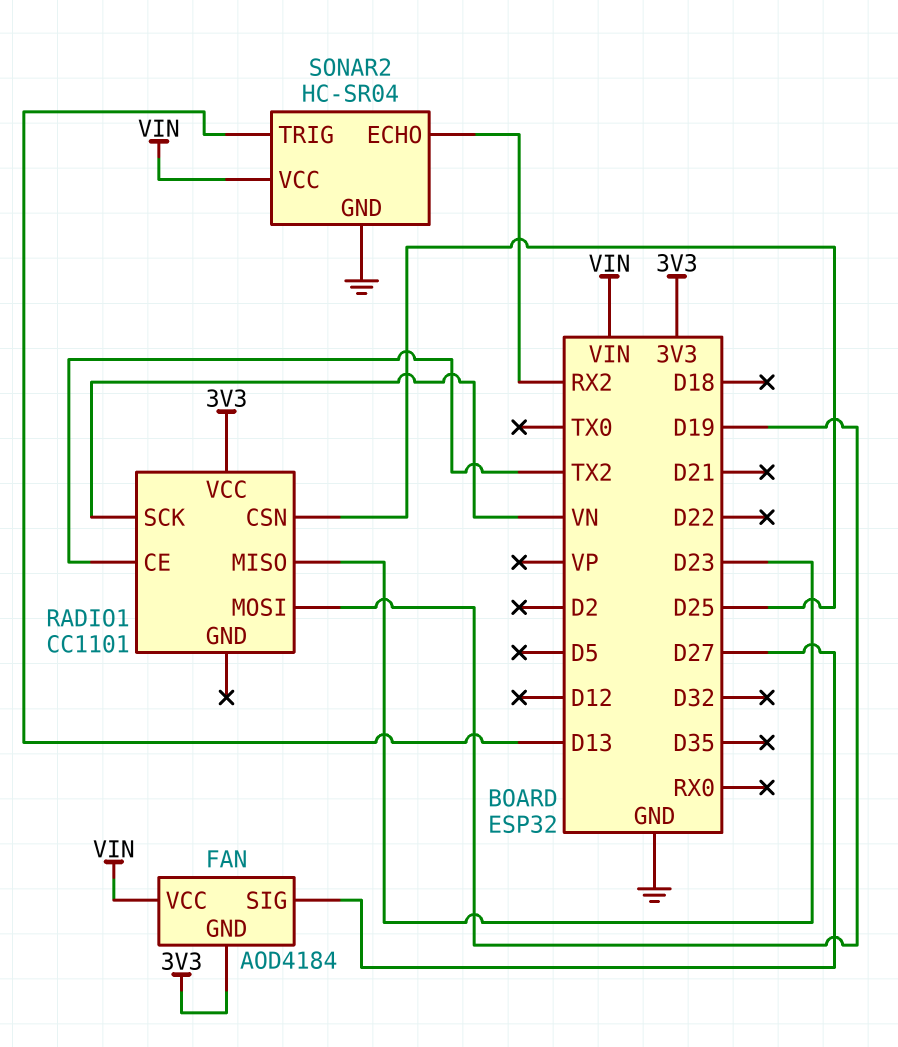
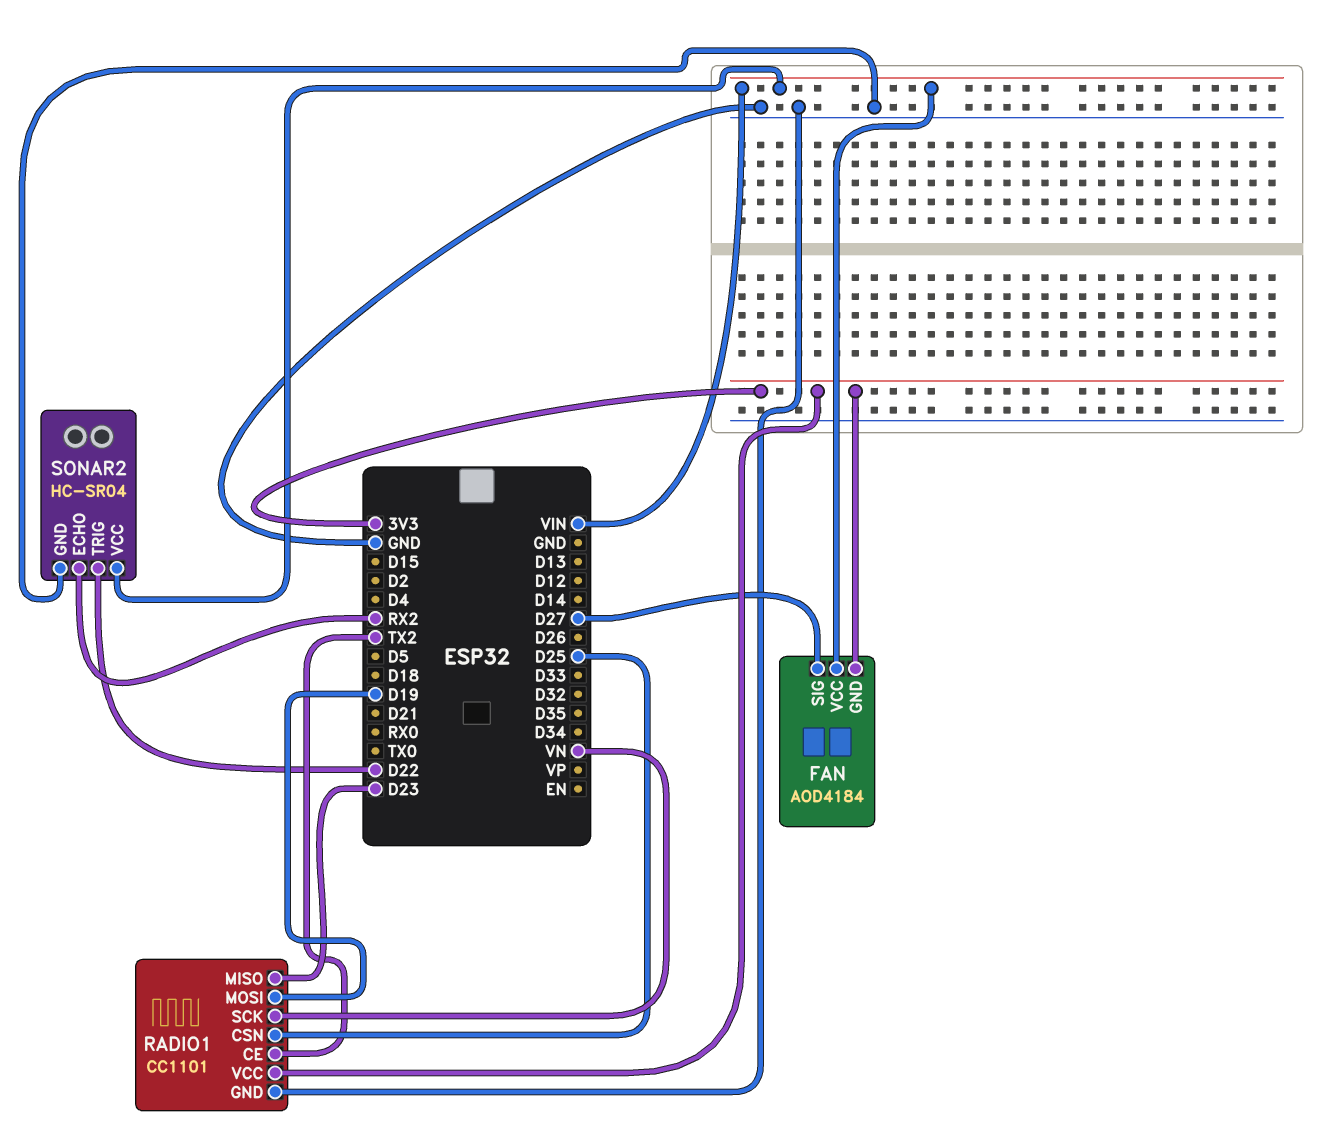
RADIO1 pin GND: none -> GND
SONAR2 pin TRIG: D13 -> D22

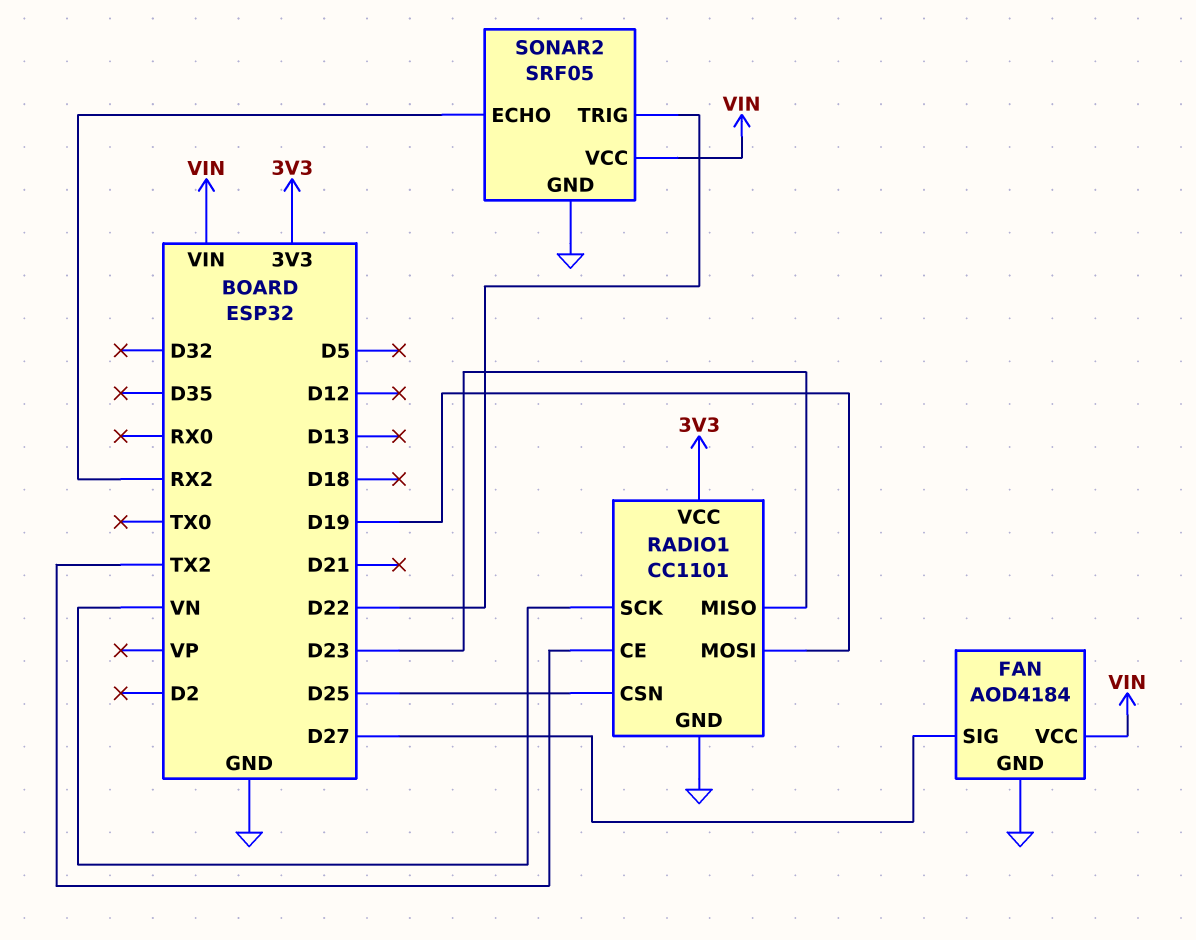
FAN pin GND: 3V3 -> GND
SONAR2: HC-SR04 -> SRF05

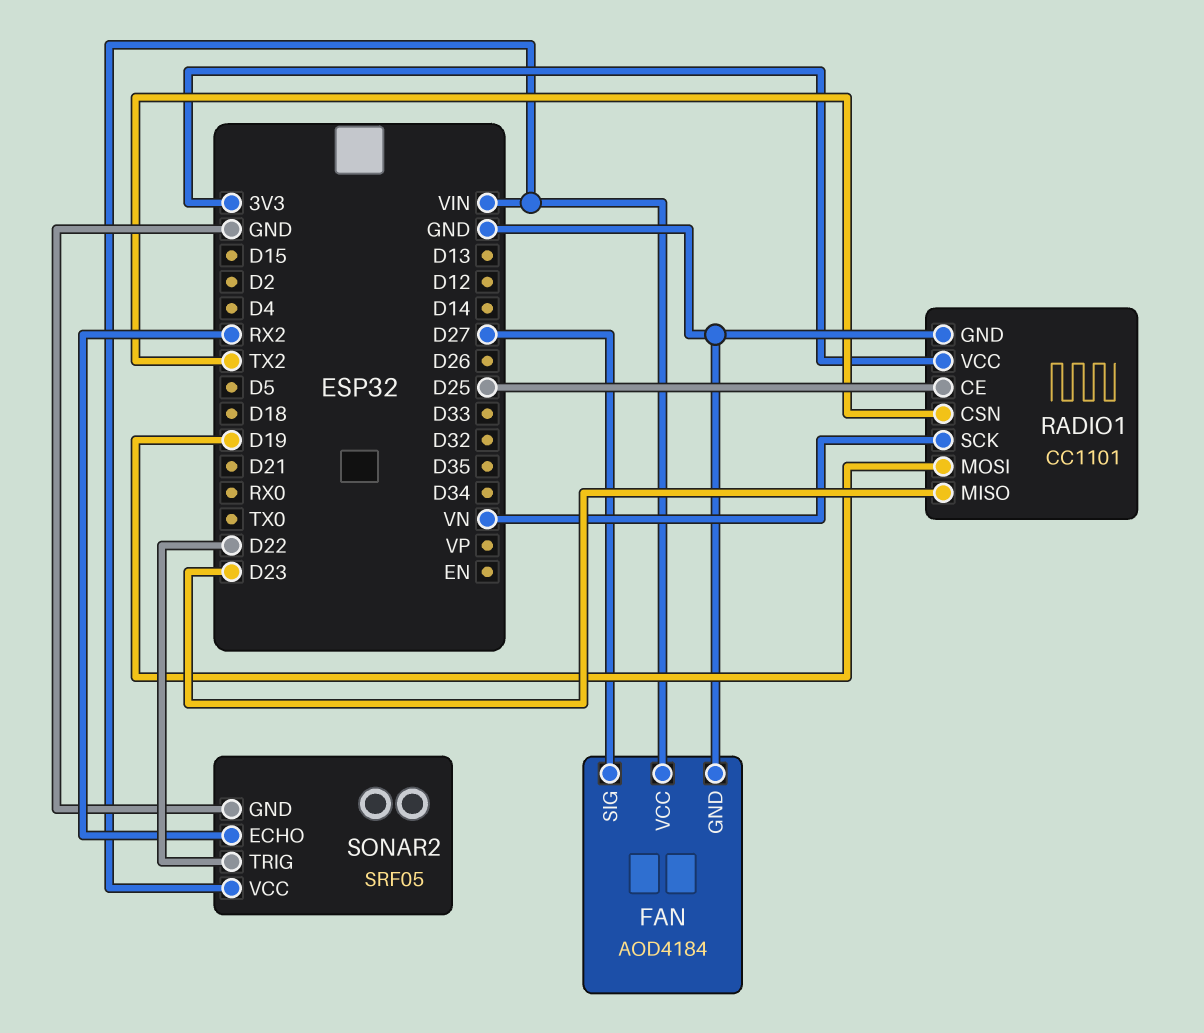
RADIO1 pin CE: TX2 -> D25
RADIO1 pin CSN: D25 -> TX2

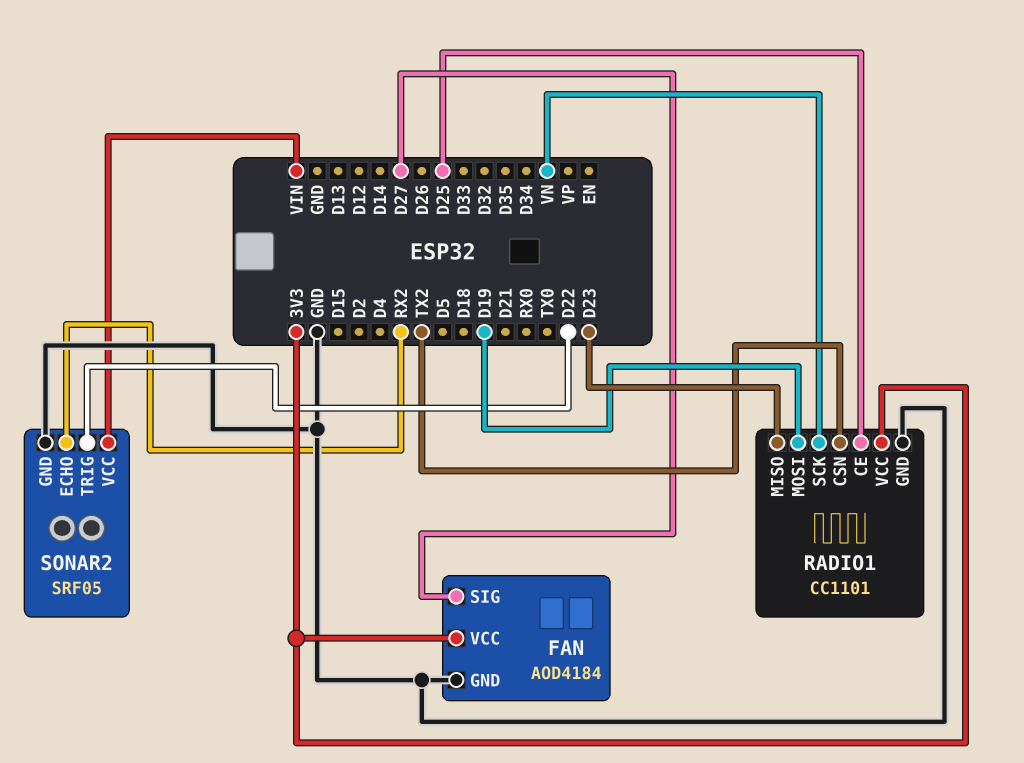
FAN pin VCC: VIN -> 3V3

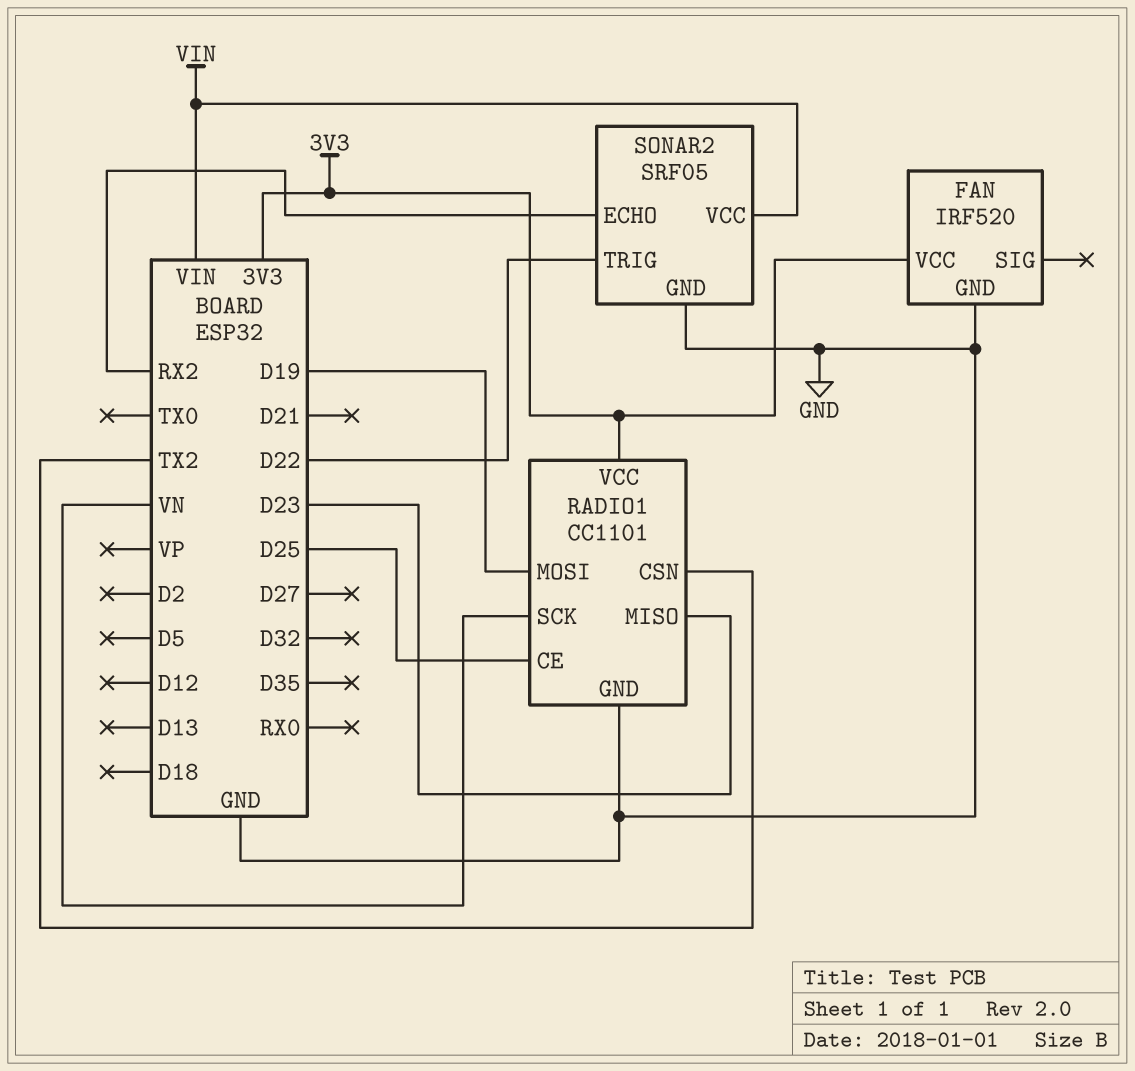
FAN: AOD4184 -> IRF520
FAN pin SIG: D27 -> none

